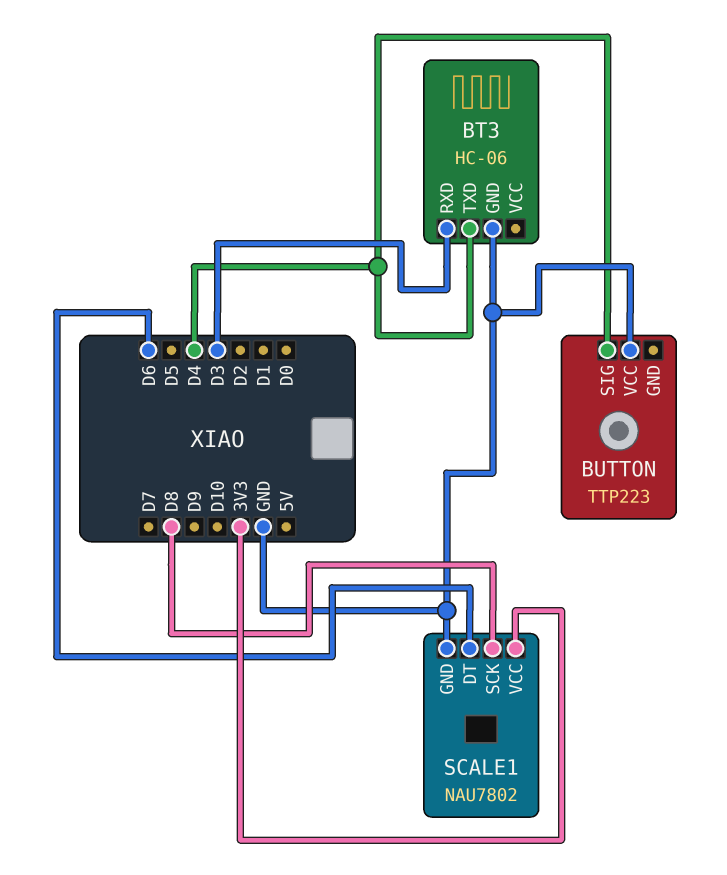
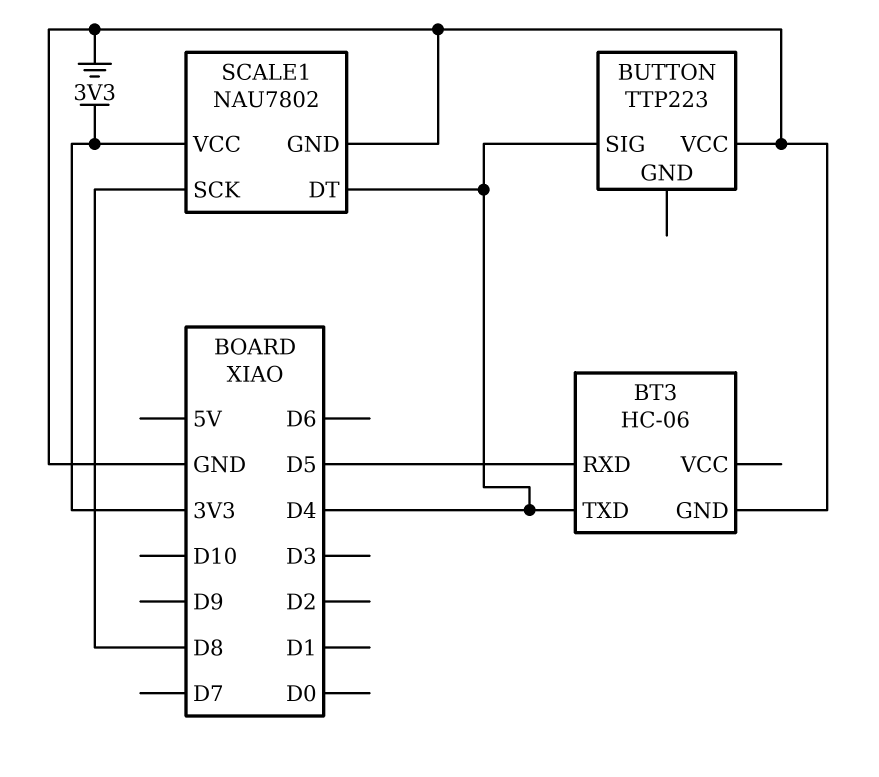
BT3 pin RXD: D3 -> D5
SCALE1 pin DT: D6 -> D4

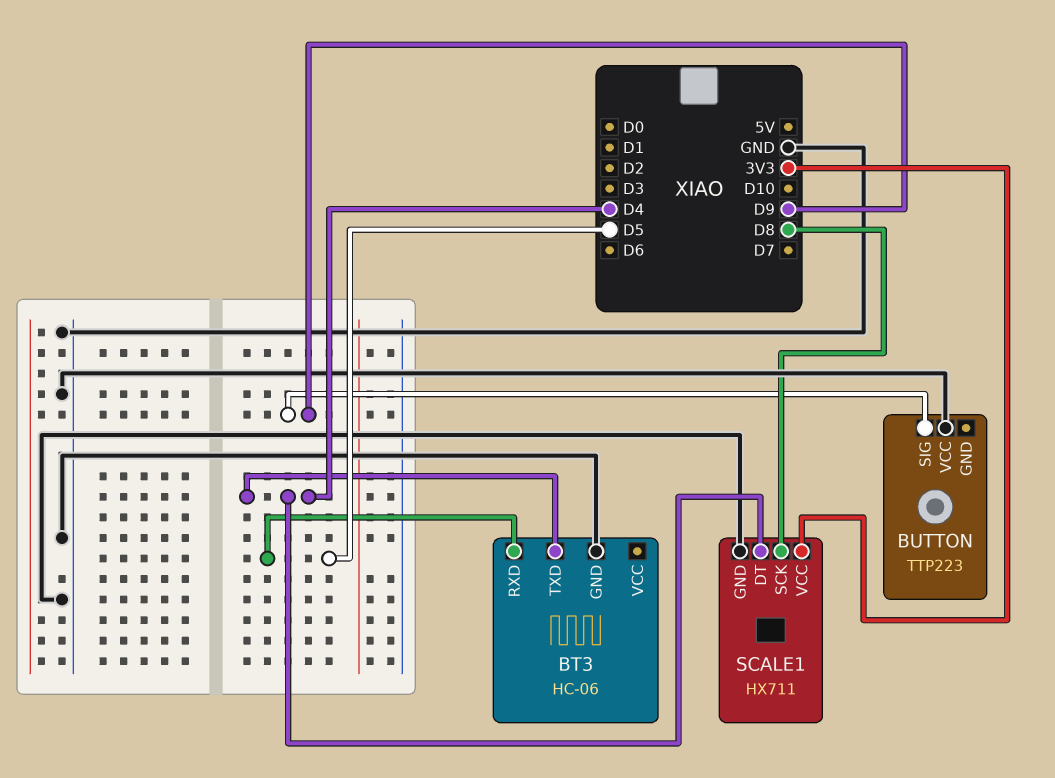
BUTTON pin SIG: D4 -> D9
SCALE1: NAU7802 -> HX711

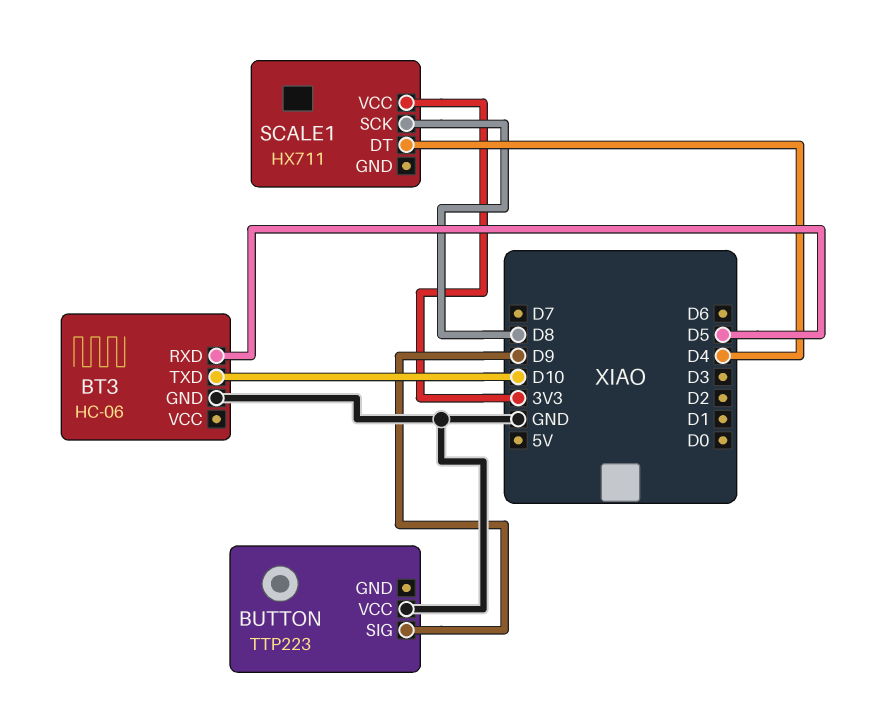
BT3 pin TXD: D4 -> D10
SCALE1 pin GND: GND -> none

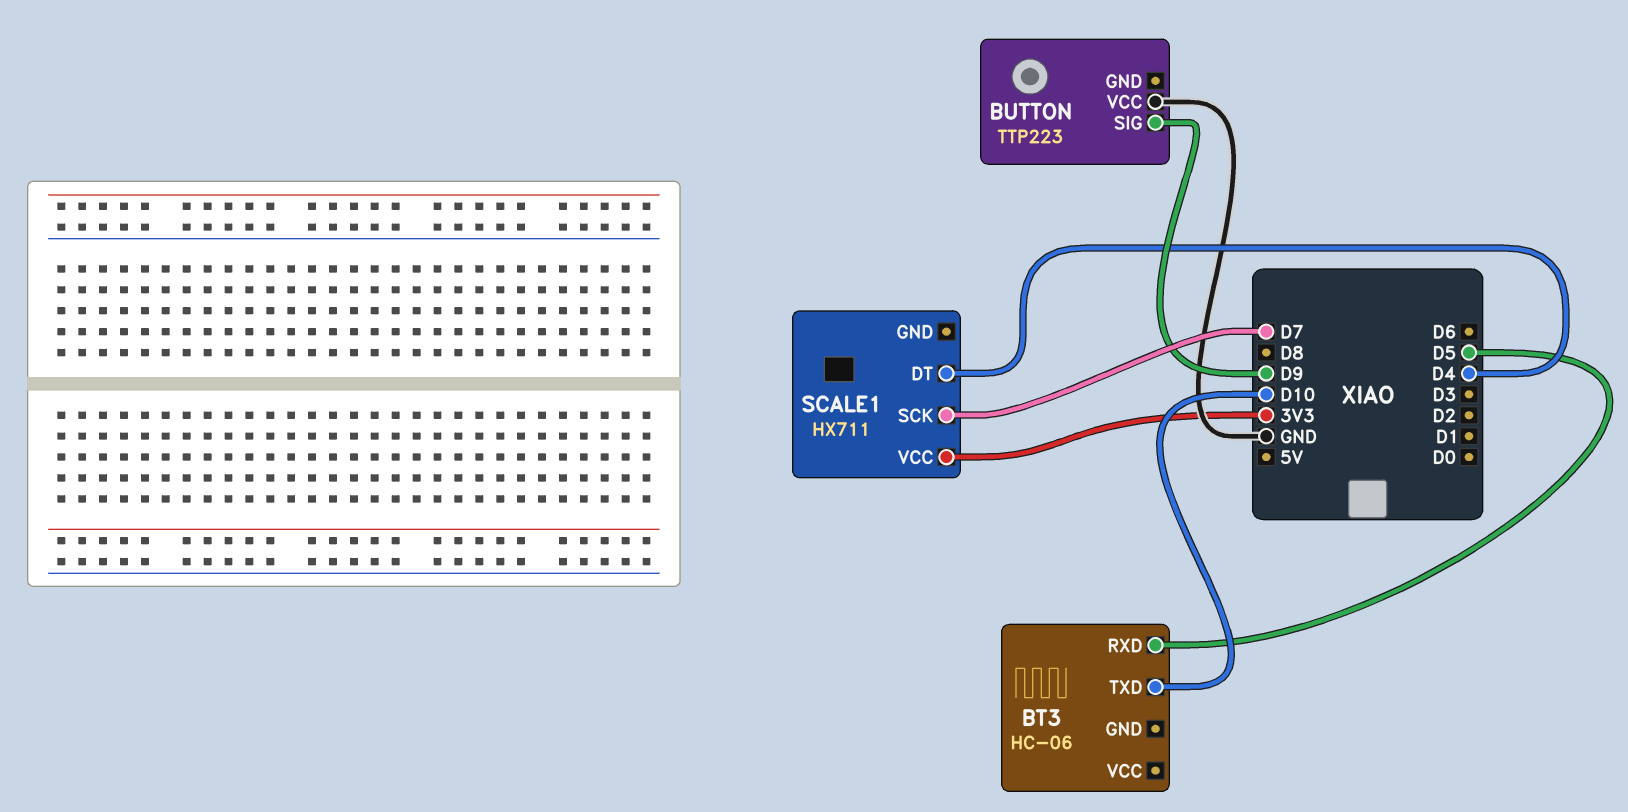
BT3 pin GND: GND -> none
SCALE1 pin SCK: D8 -> D7

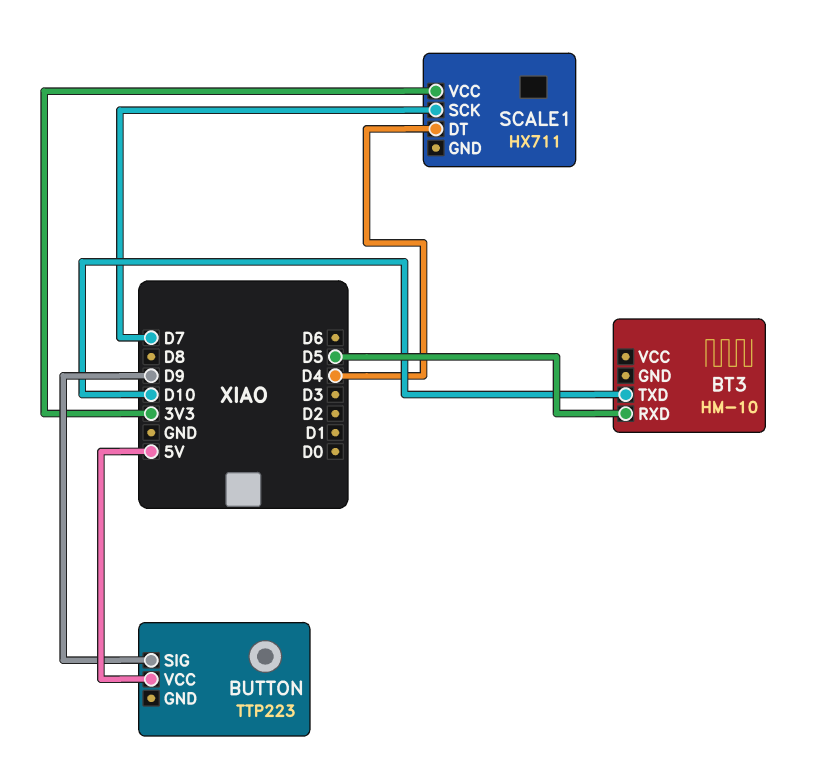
BT3: HC-06 -> HM-10
BUTTON pin VCC: GND -> 5V

